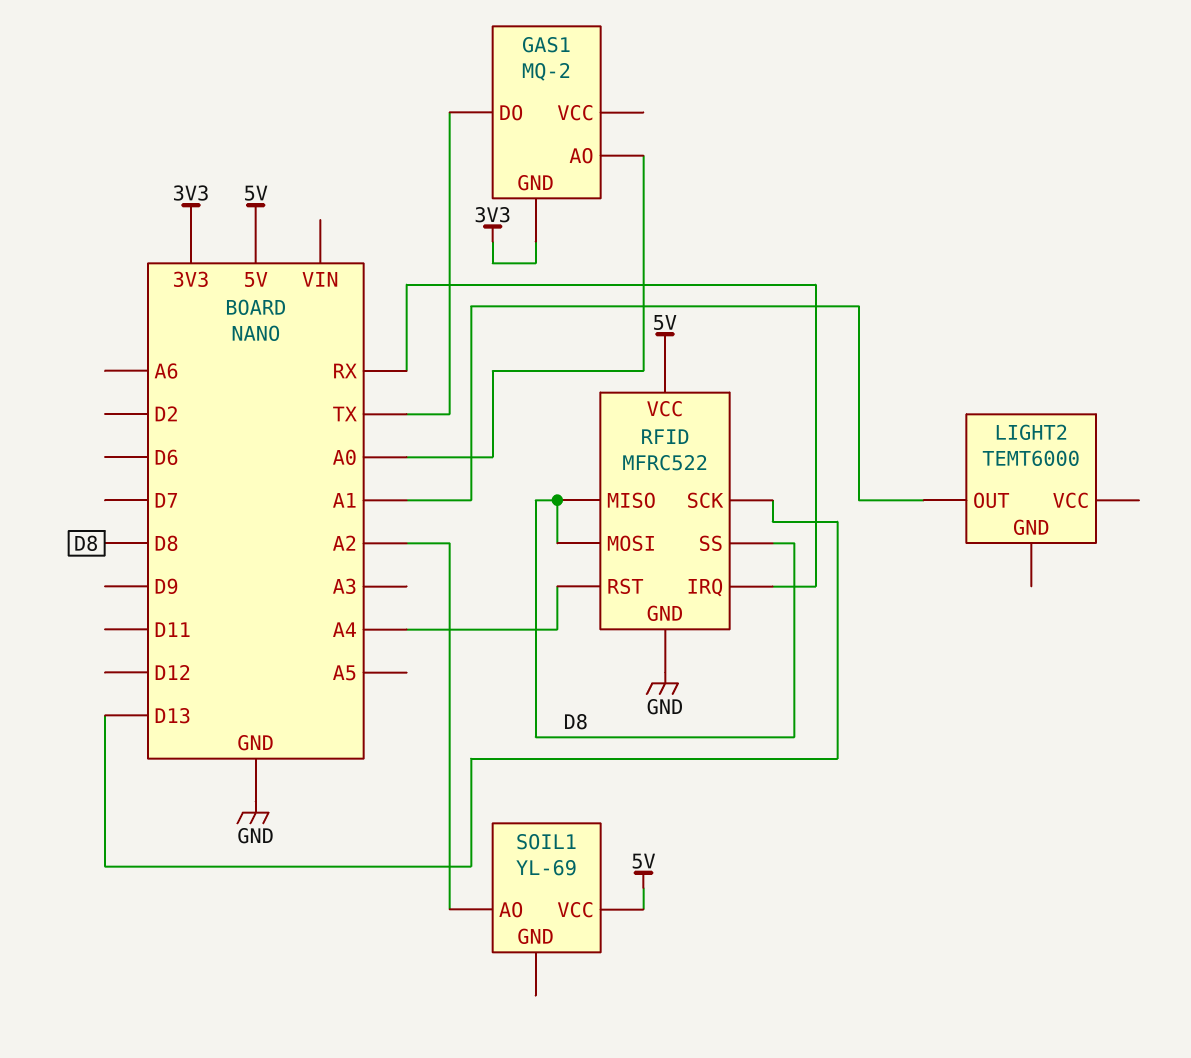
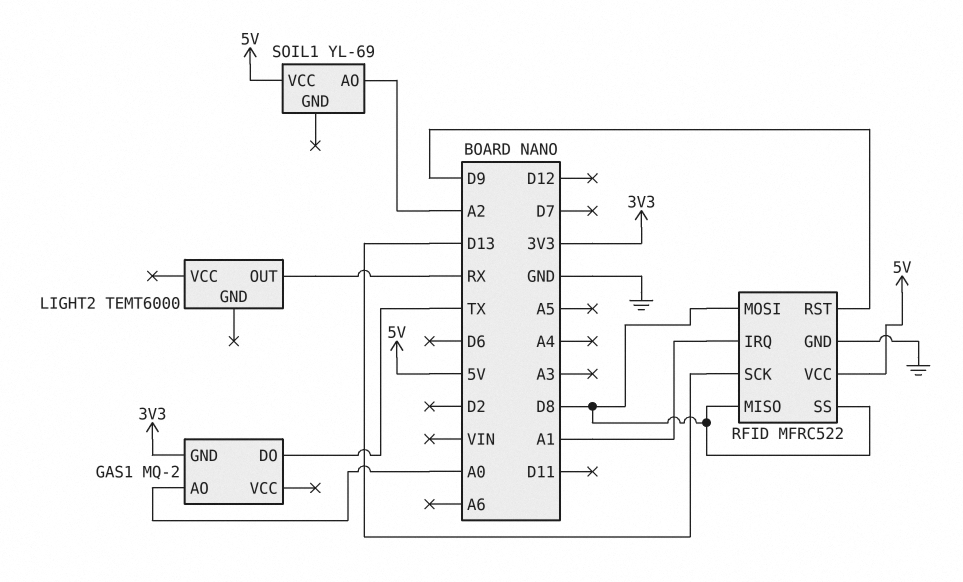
LIGHT2 pin OUT: A1 -> RX
RFID pin IRQ: RX -> A1
RFID pin RST: A4 -> D9

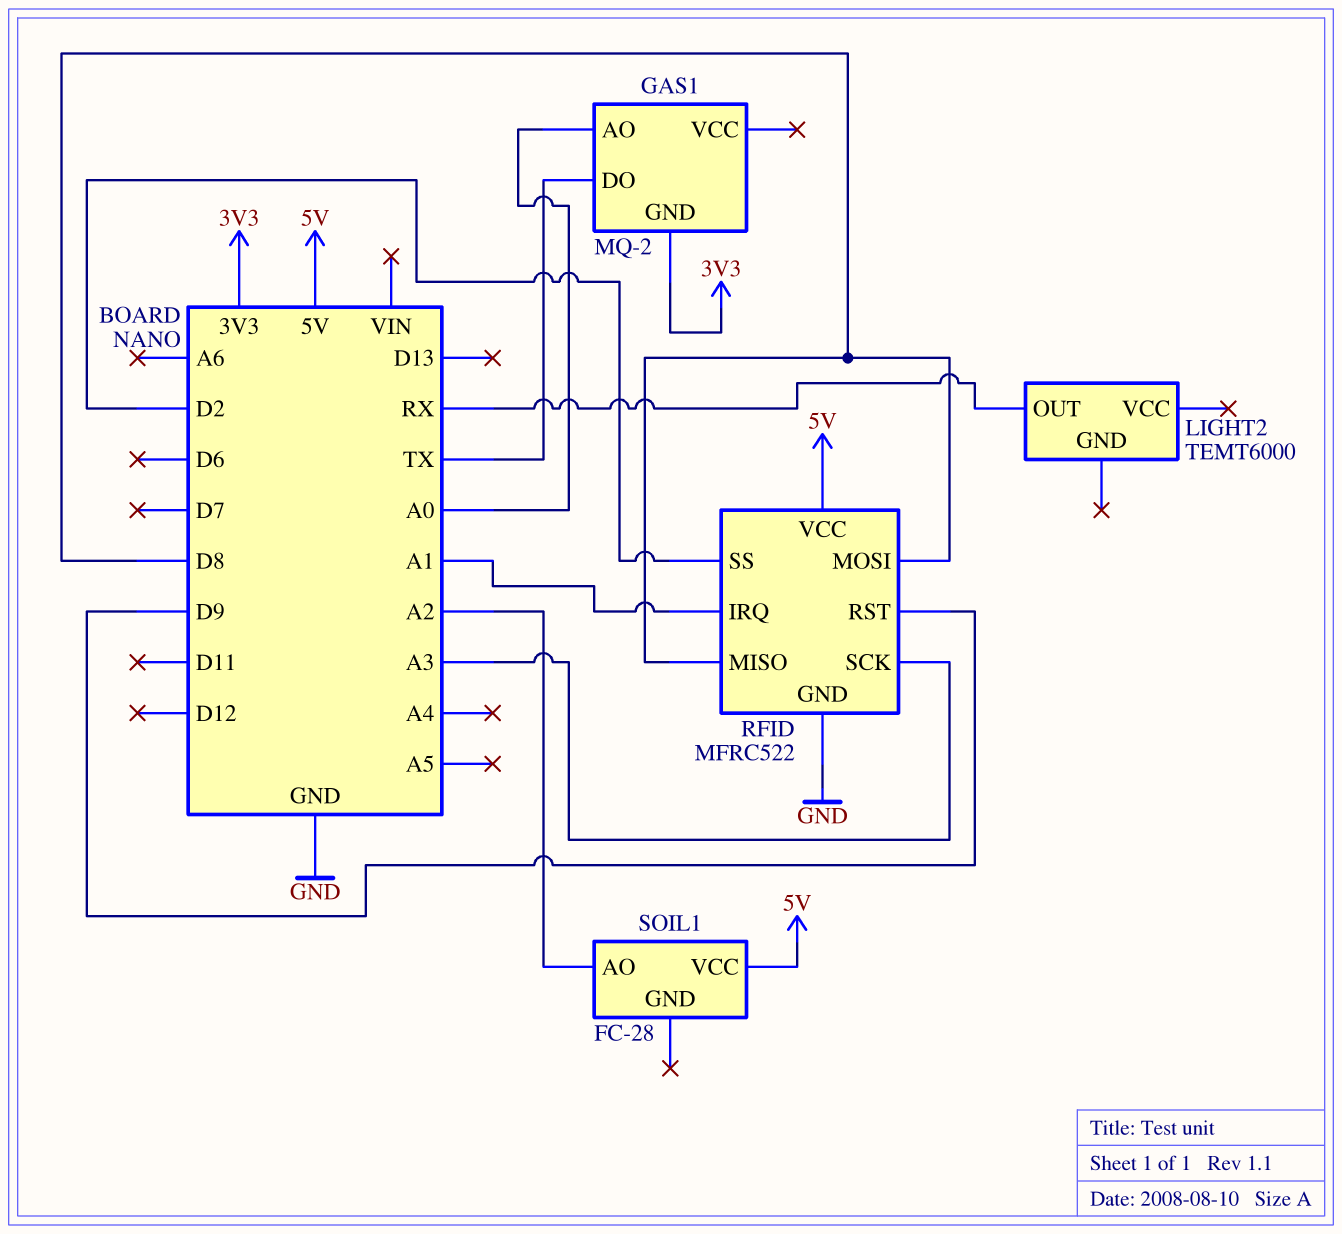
RFID pin SCK: D13 -> A3
RFID pin SS: D8 -> D2
SOIL1: YL-69 -> FC-28

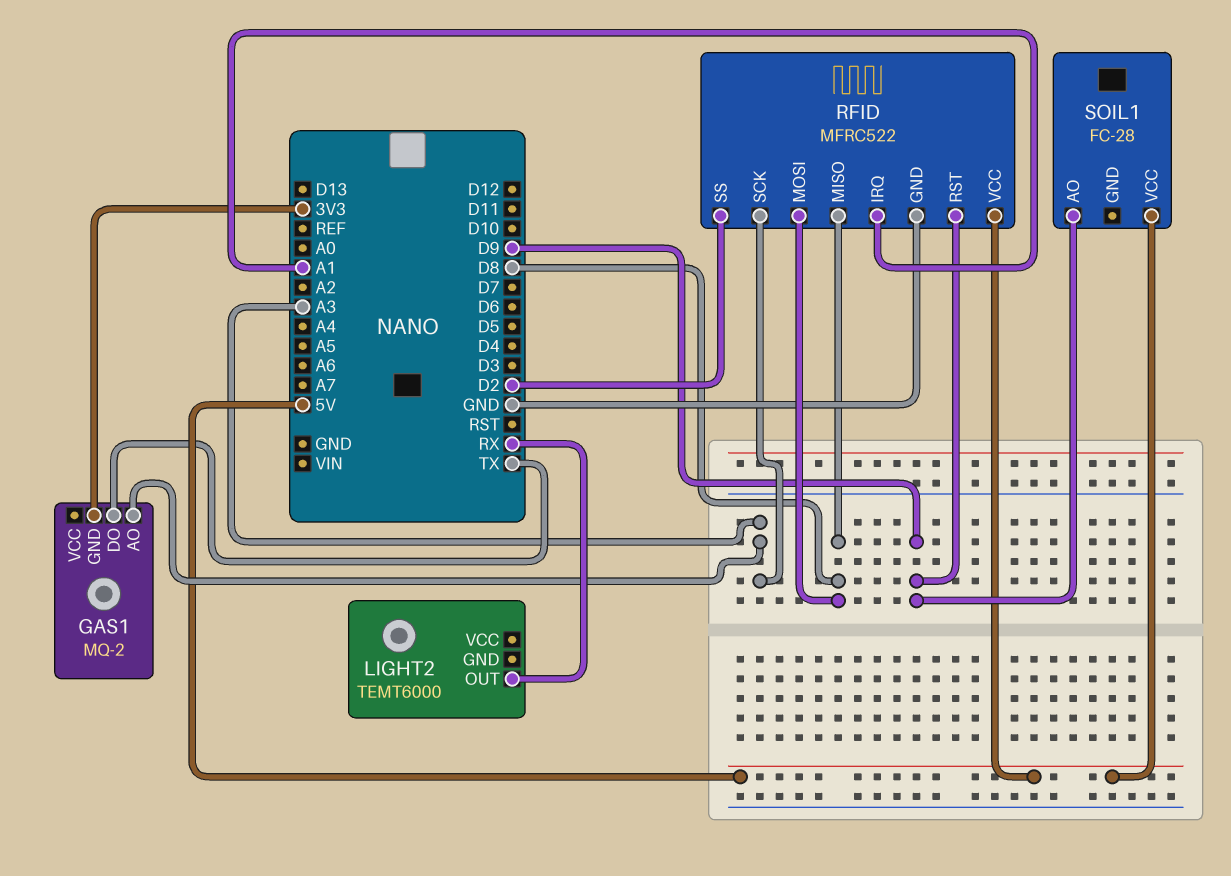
GAS1 pin AO: A0 -> A3
SOIL1 pin AO: A2 -> D9

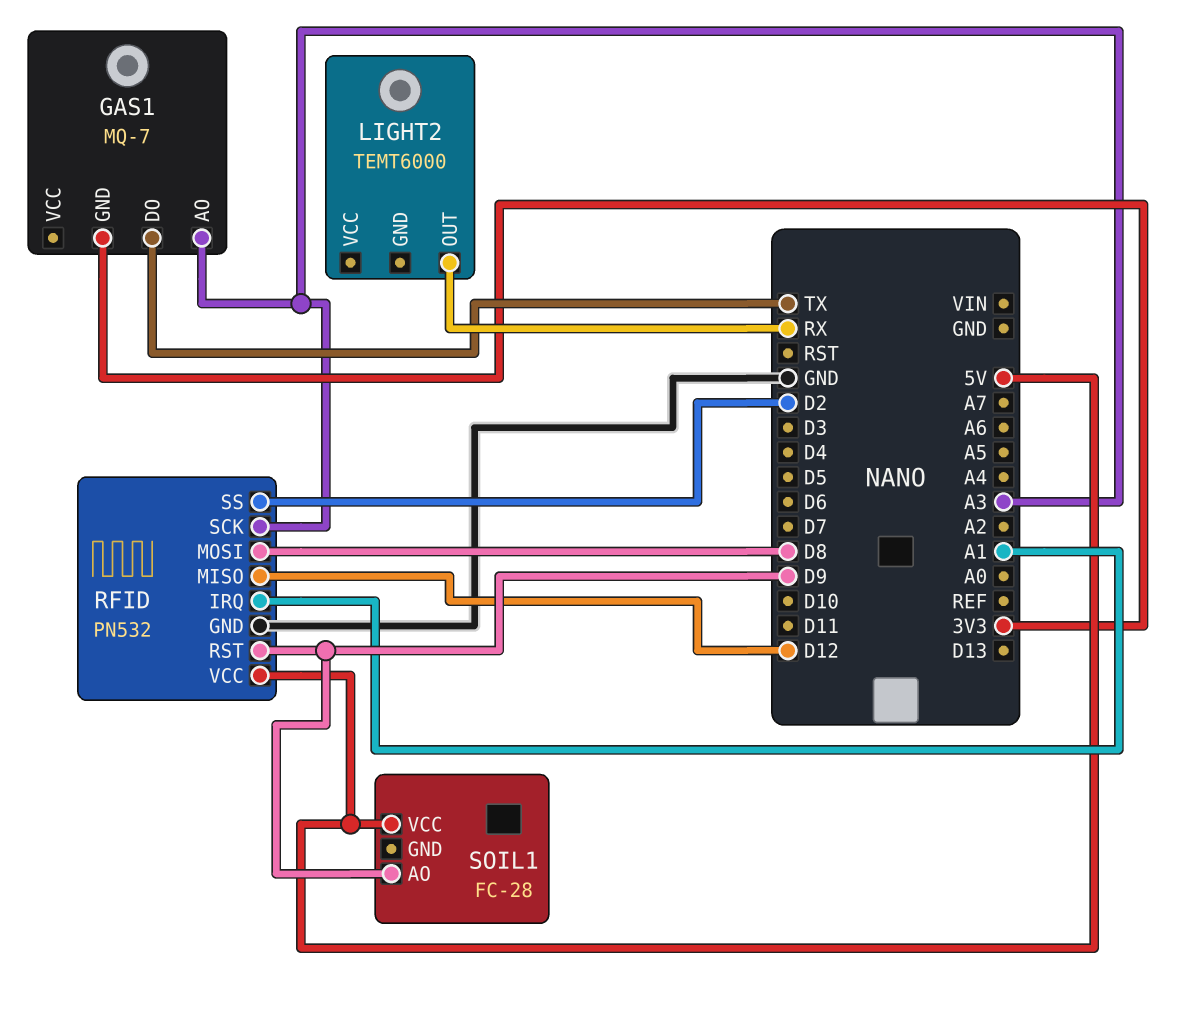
GAS1: MQ-2 -> MQ-7
RFID: MFRC522 -> PN532
RFID pin MISO: D8 -> D12

